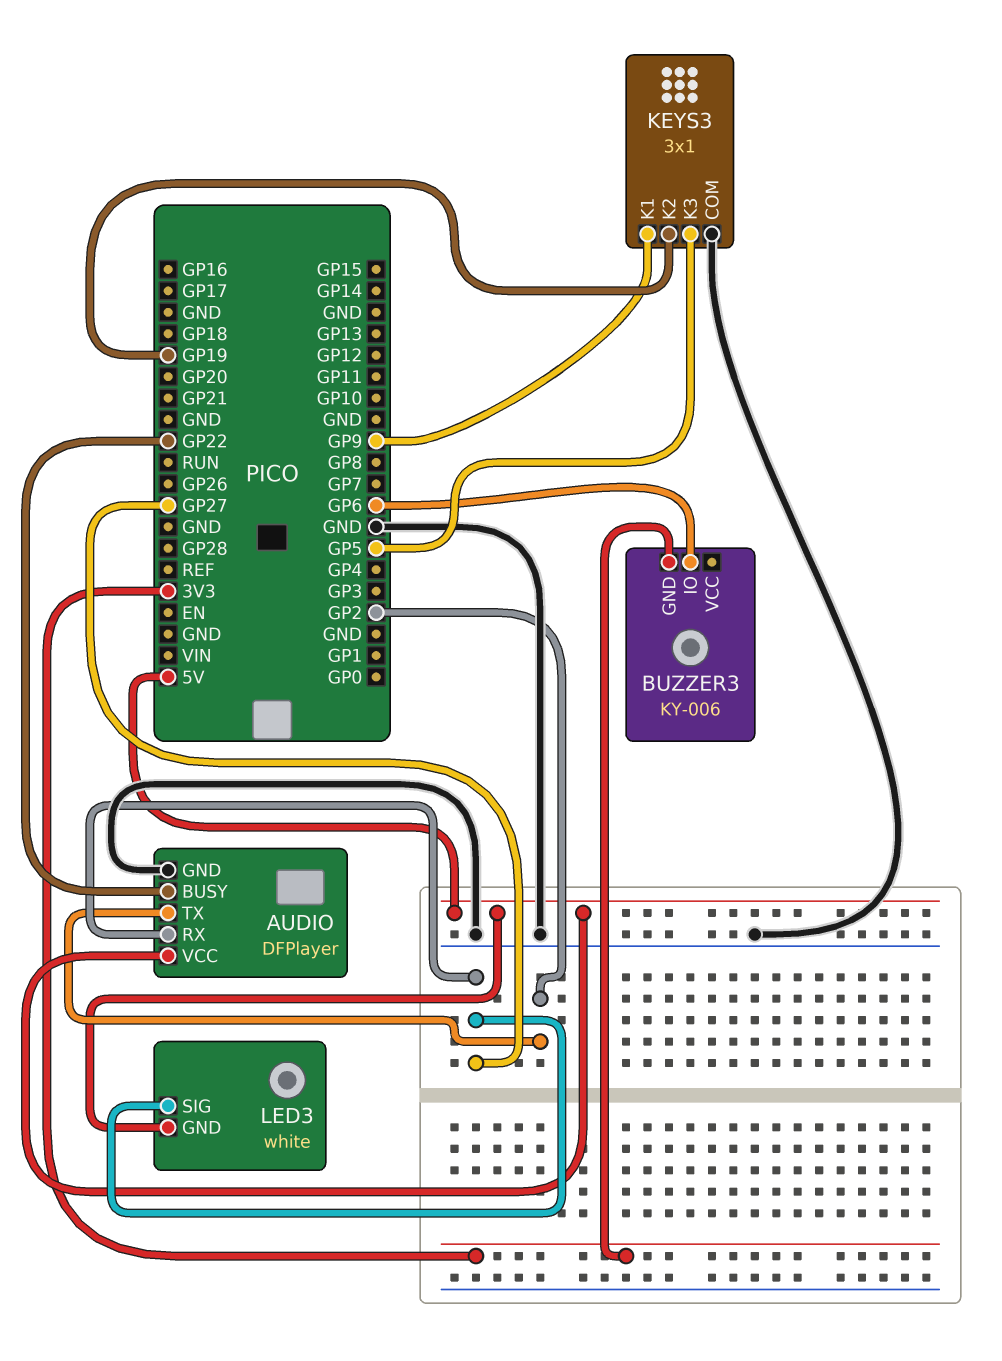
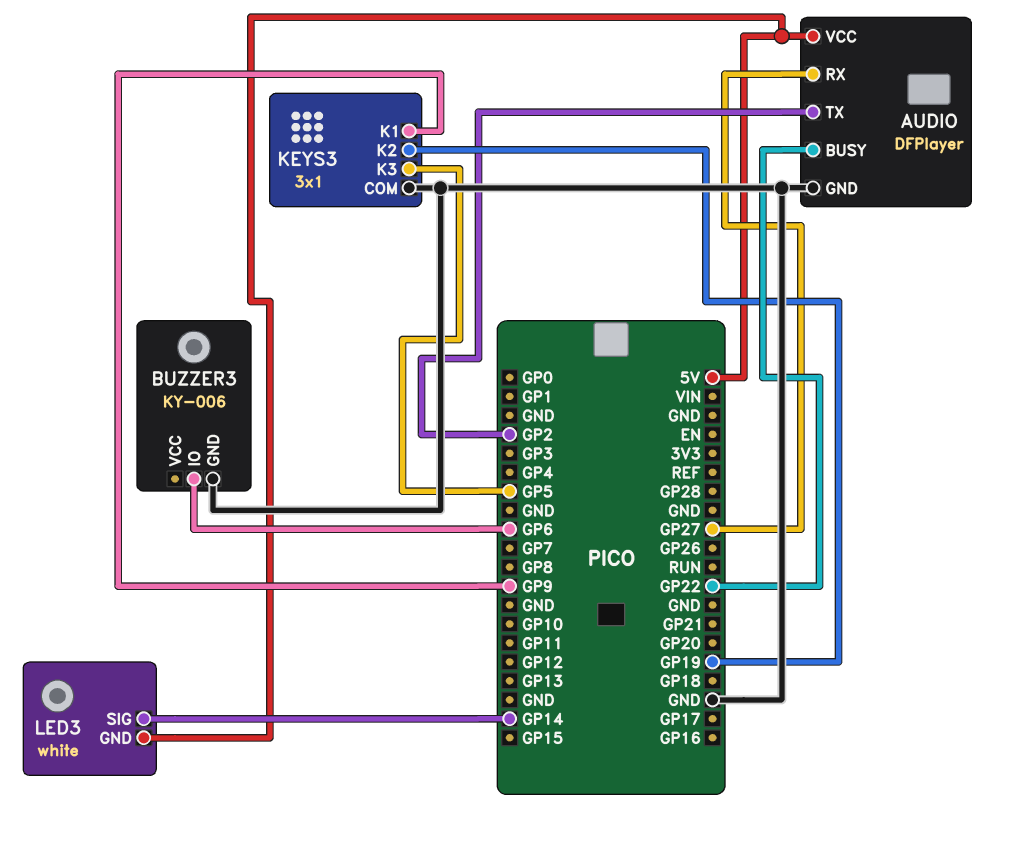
BUZZER3 pin GND: 3V3 -> GND
LED3 pin SIG: GP27 -> GP14

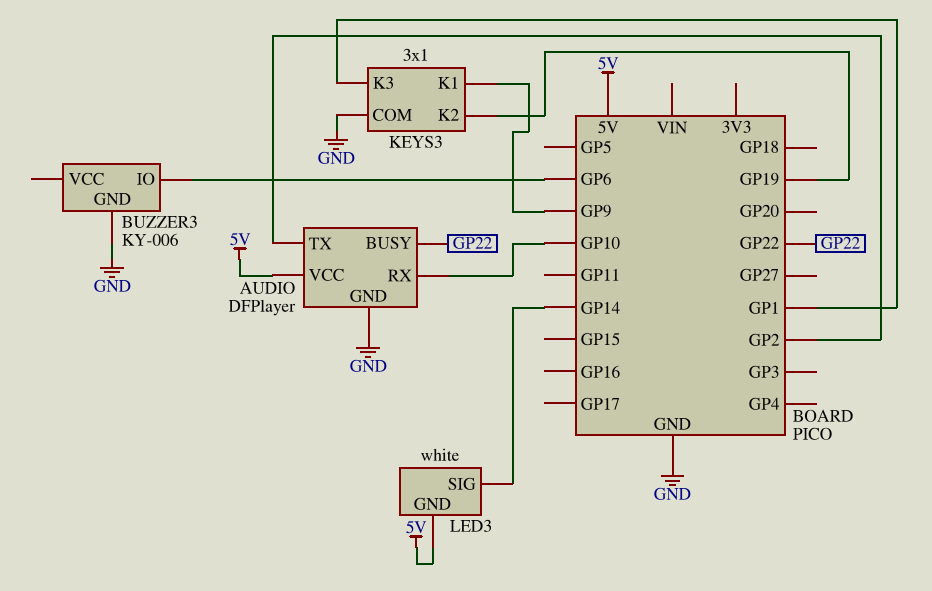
AUDIO pin RX: GP27 -> GP10
KEYS3 pin K3: GP5 -> GP1

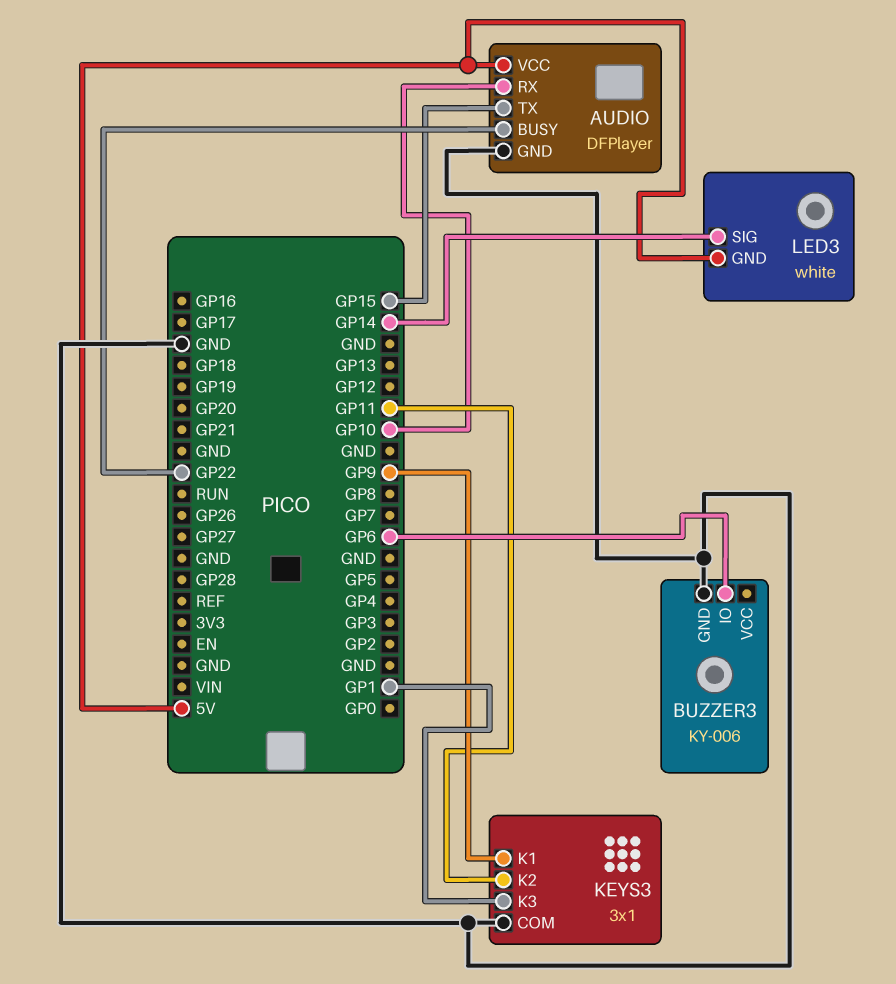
AUDIO pin TX: GP2 -> GP15
KEYS3 pin K2: GP19 -> GP11

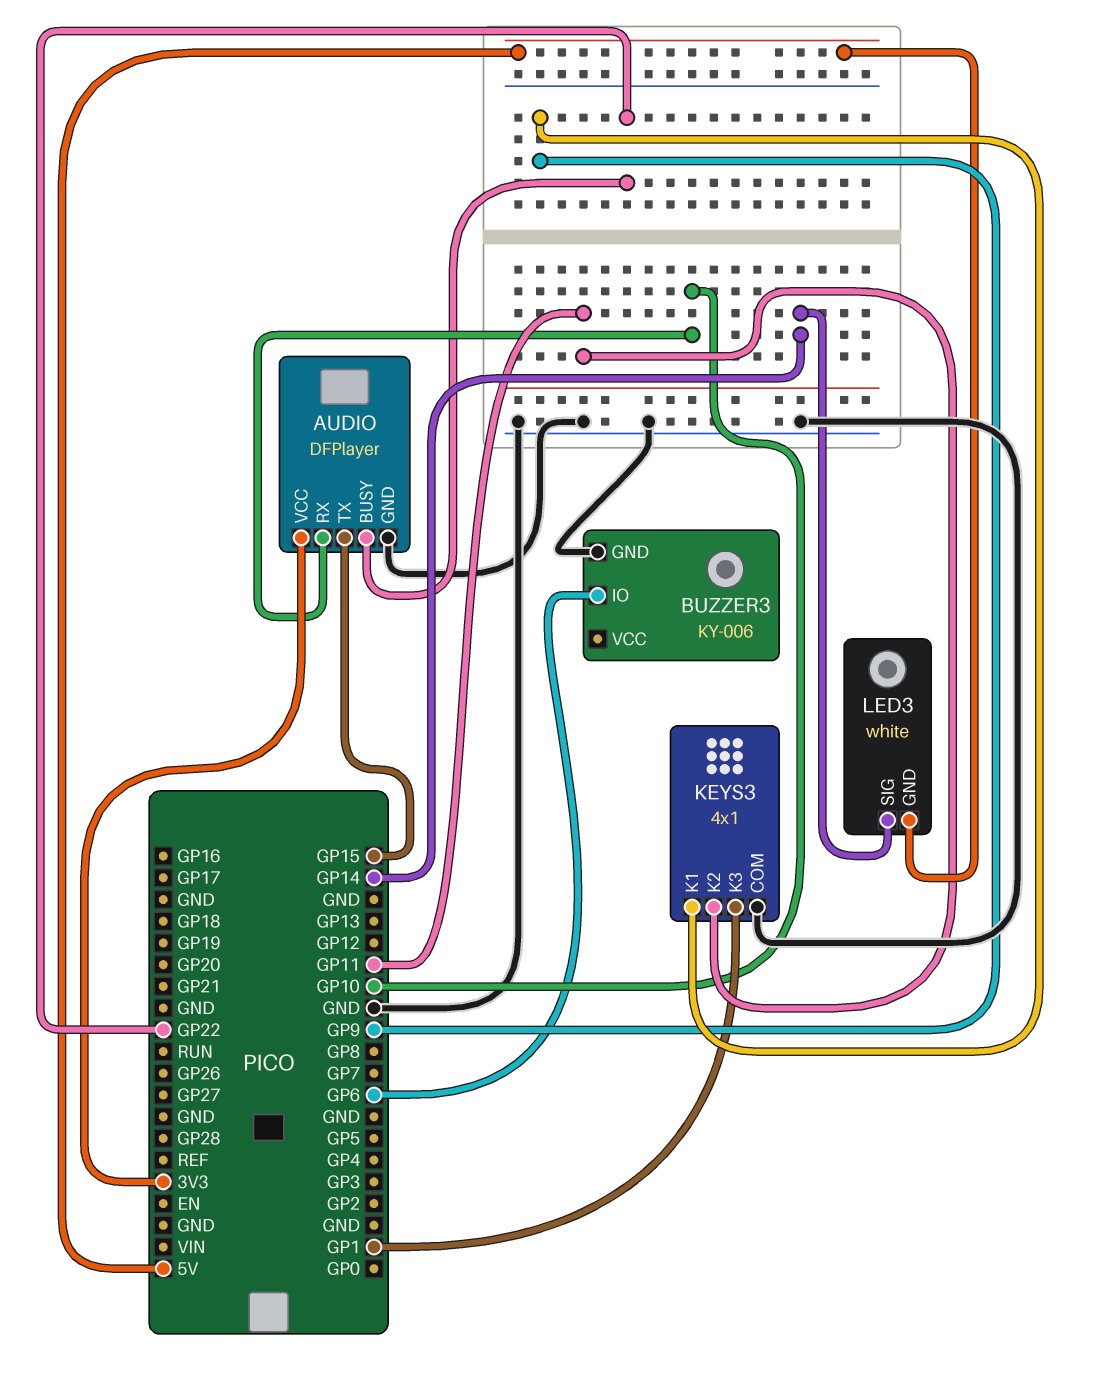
AUDIO pin VCC: 5V -> 3V3
KEYS3: 3x1 -> 4x1

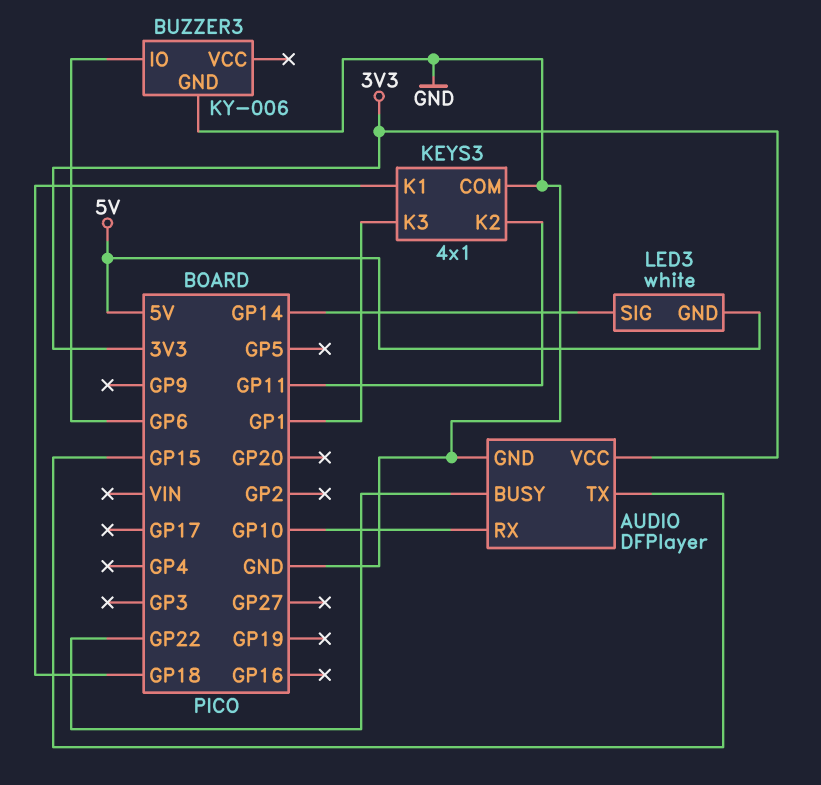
KEYS3 pin K1: GP9 -> GP18

